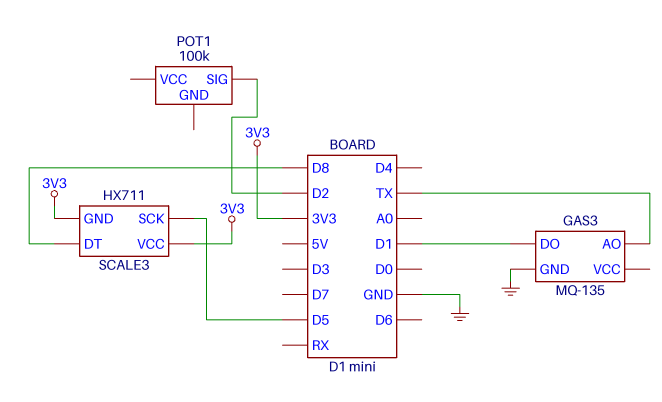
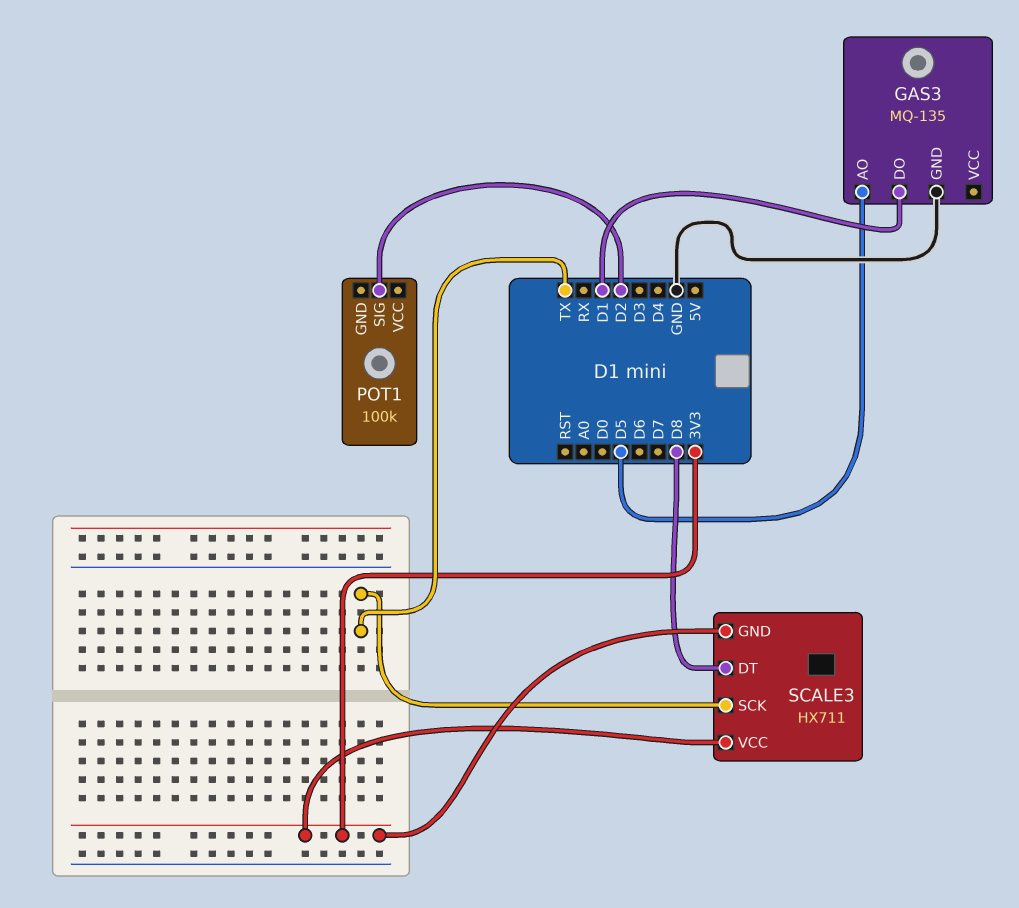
GAS3 pin AO: TX -> D5
SCALE3 pin SCK: D5 -> TX

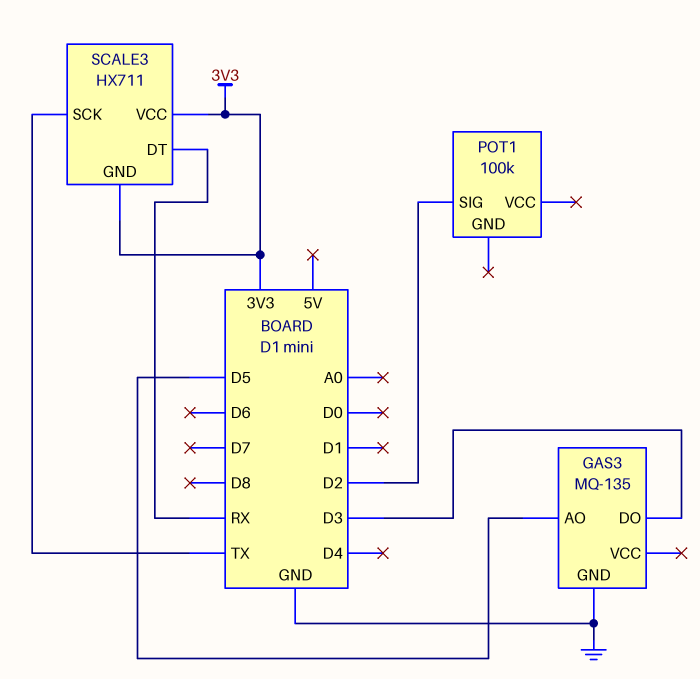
GAS3 pin DO: D1 -> D3
SCALE3 pin DT: D8 -> RX

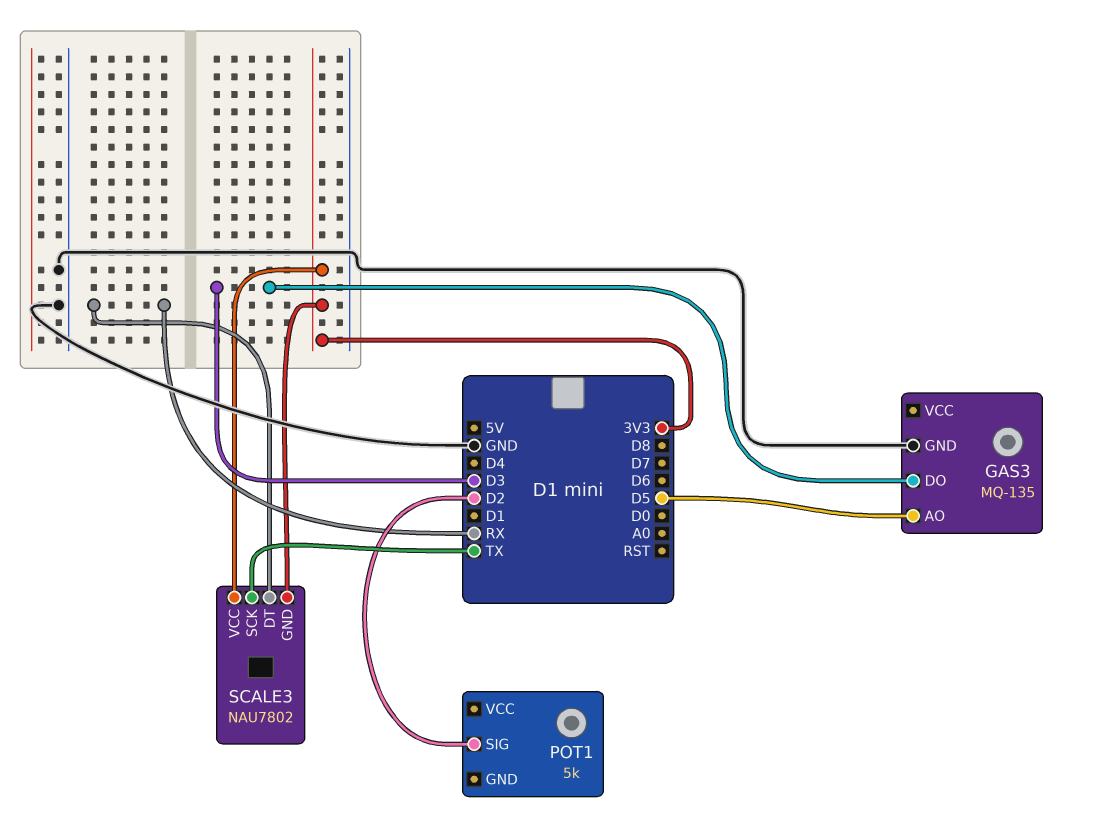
POT1: 100k -> 5k
SCALE3: HX711 -> NAU7802

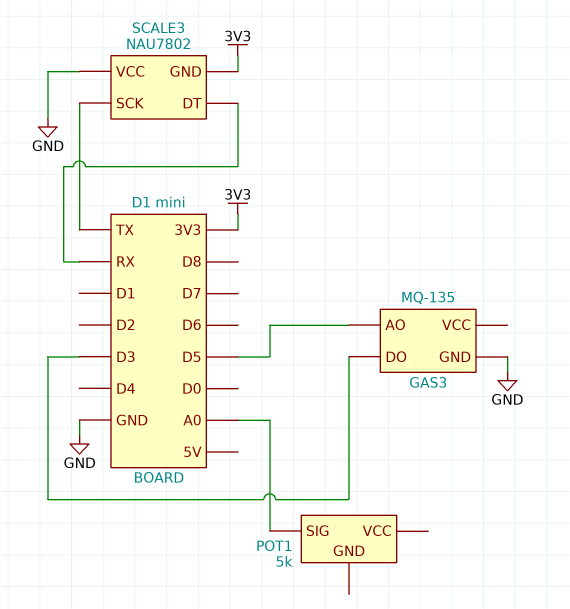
POT1 pin SIG: D2 -> A0
SCALE3 pin VCC: 3V3 -> GND

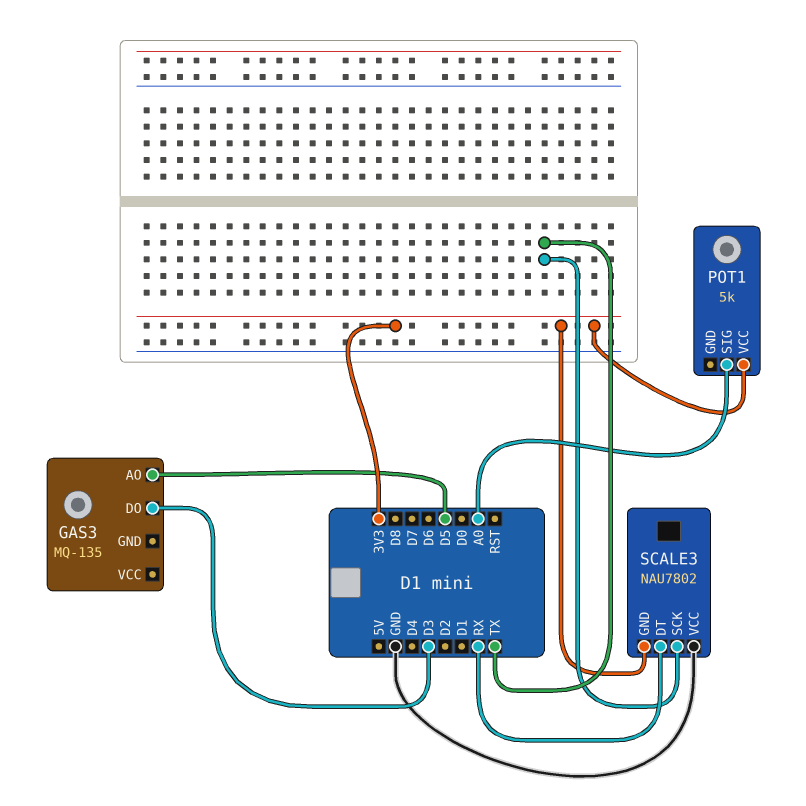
GAS3 pin GND: GND -> none
POT1 pin VCC: none -> 3V3

